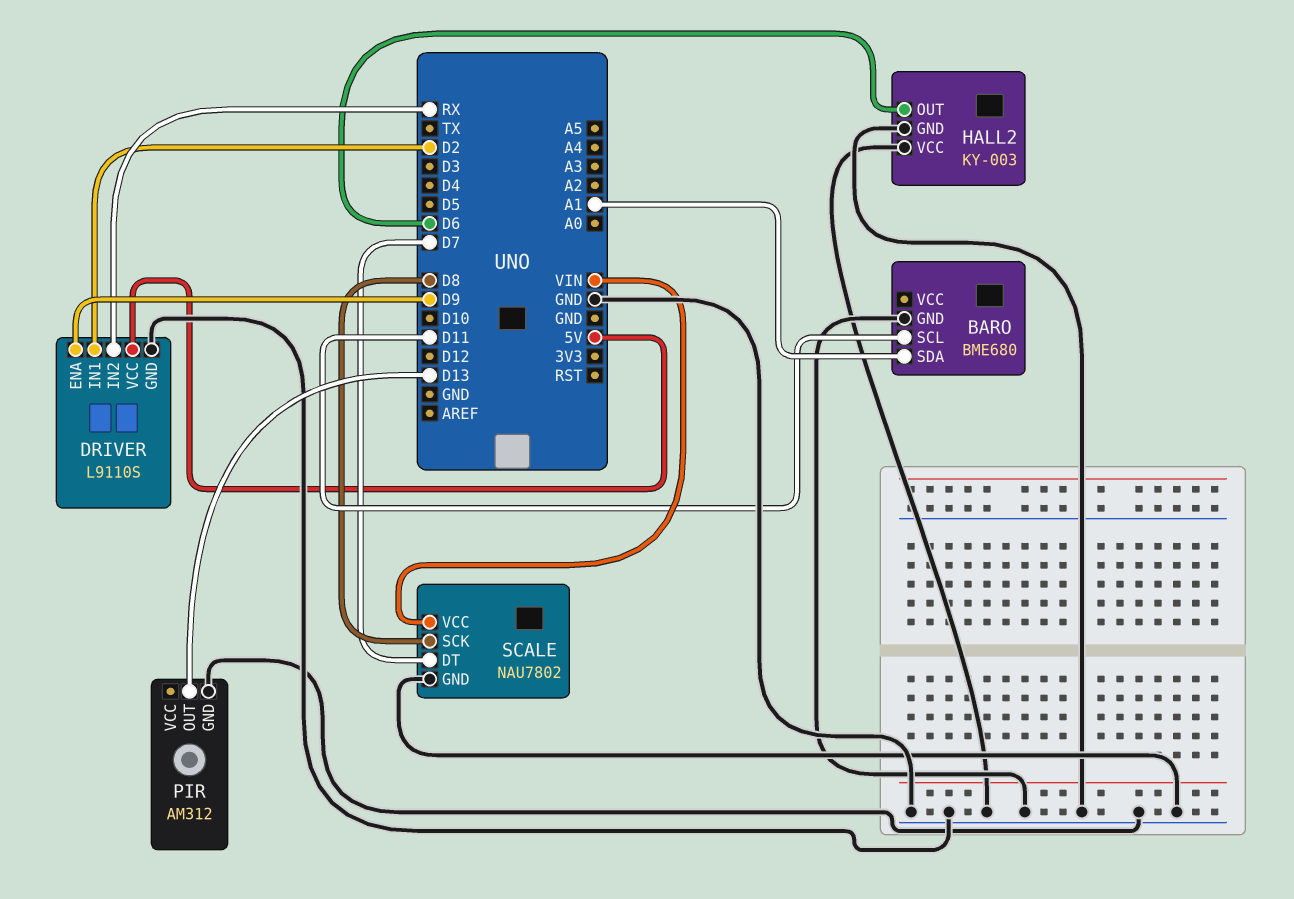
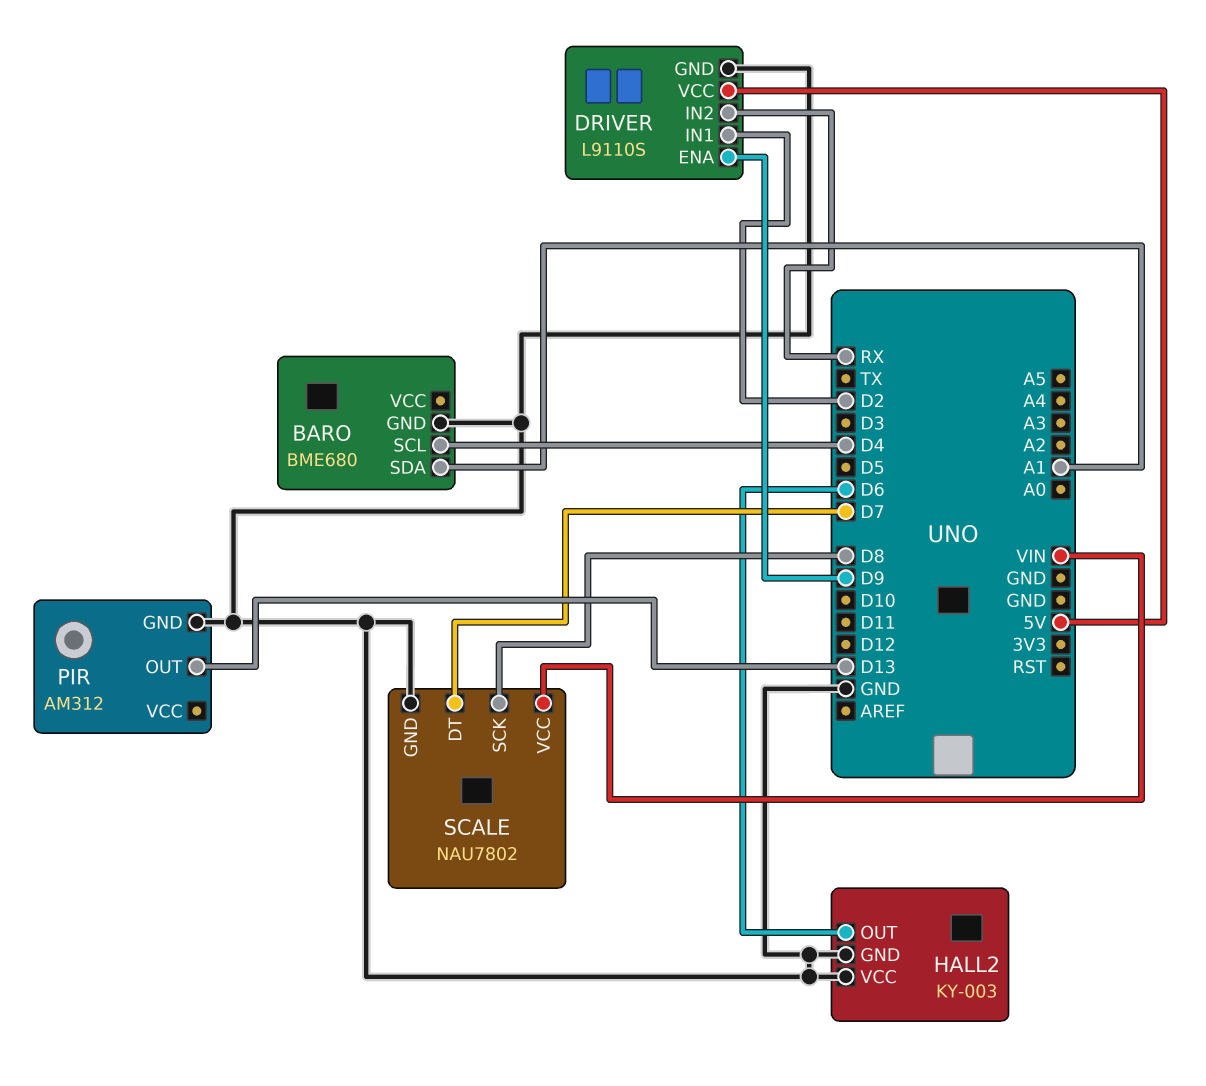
BARO pin SCL: D11 -> D4

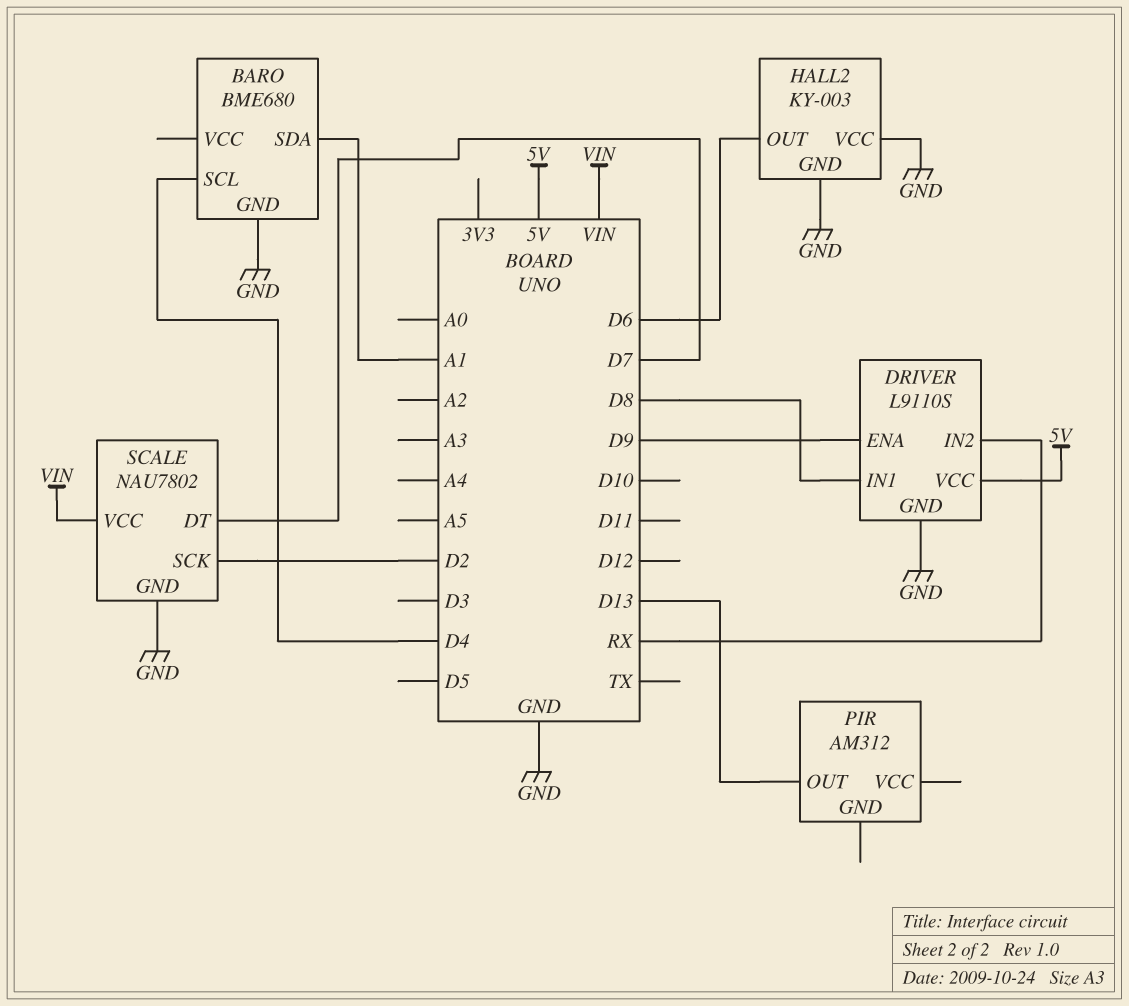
DRIVER pin IN1: D2 -> D8
PIR pin GND: GND -> none
SCALE pin SCK: D8 -> D2

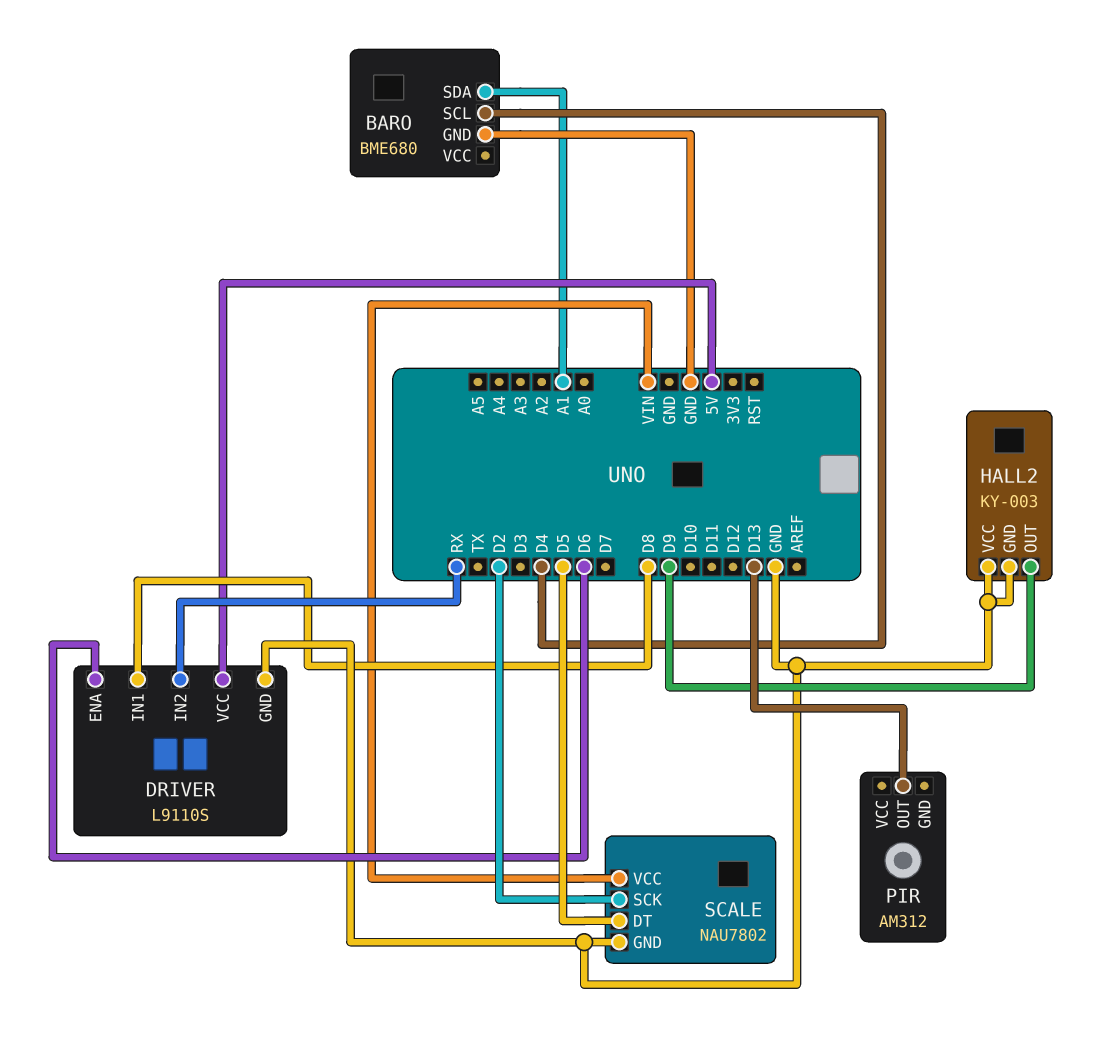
DRIVER pin ENA: D9 -> D6
HALL2 pin OUT: D6 -> D9
SCALE pin DT: D7 -> D5

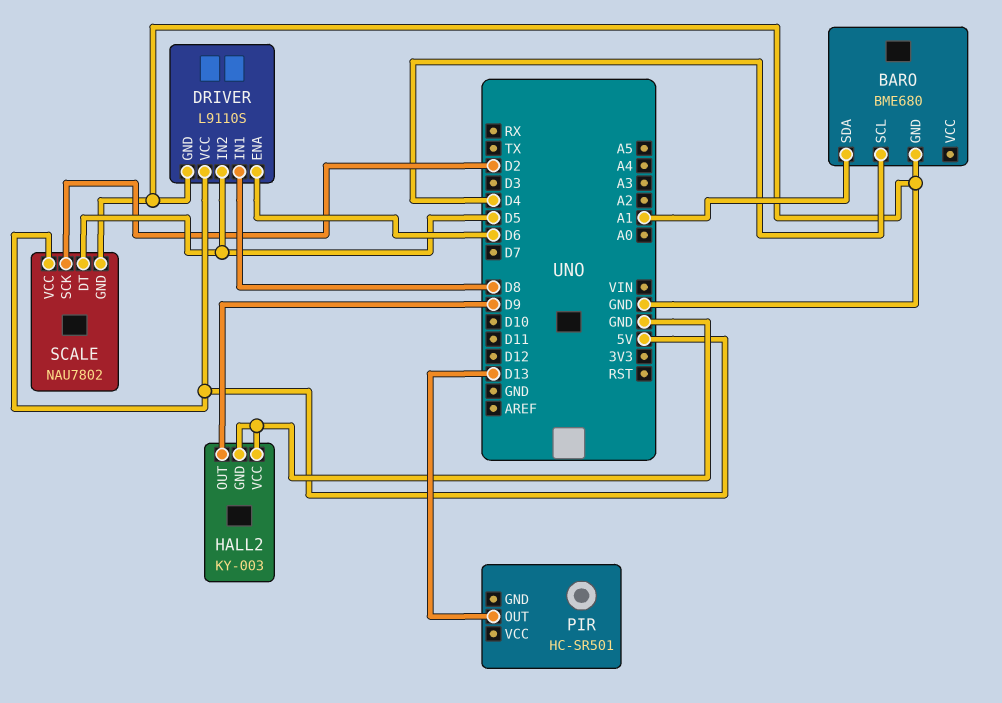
DRIVER pin IN2: RX -> D5
PIR: AM312 -> HC-SR501
SCALE pin VCC: VIN -> 5V

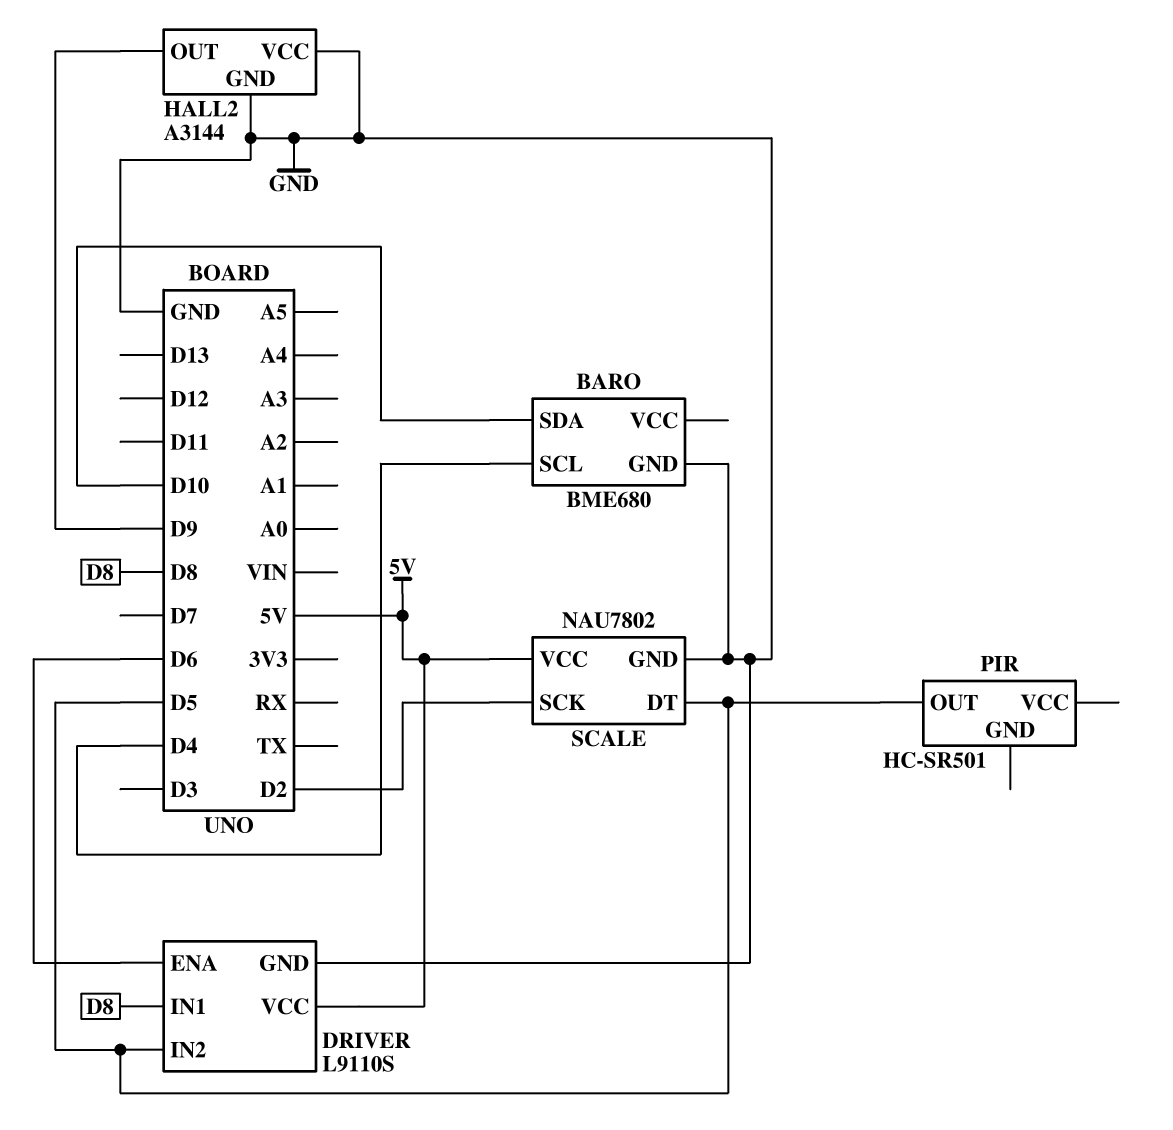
BARO pin SDA: A1 -> D10
HALL2: KY-003 -> A3144
PIR pin OUT: D13 -> D5

